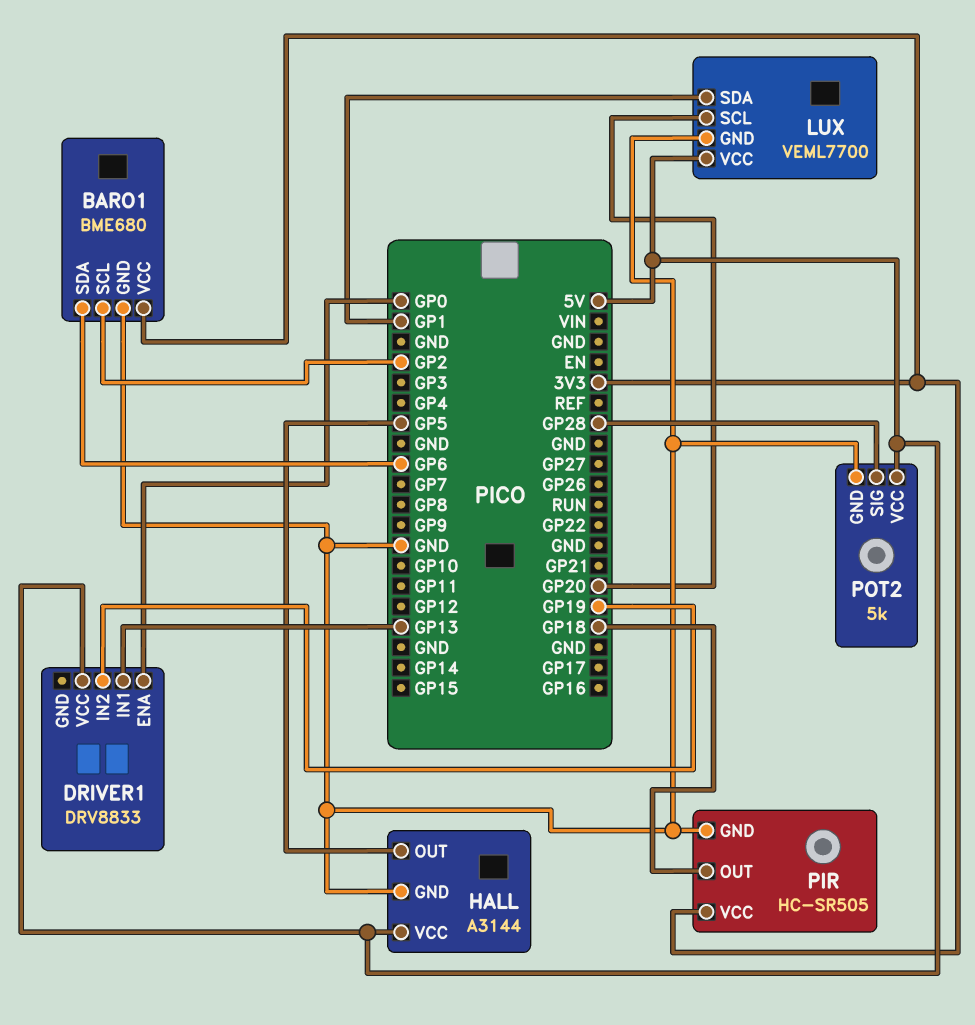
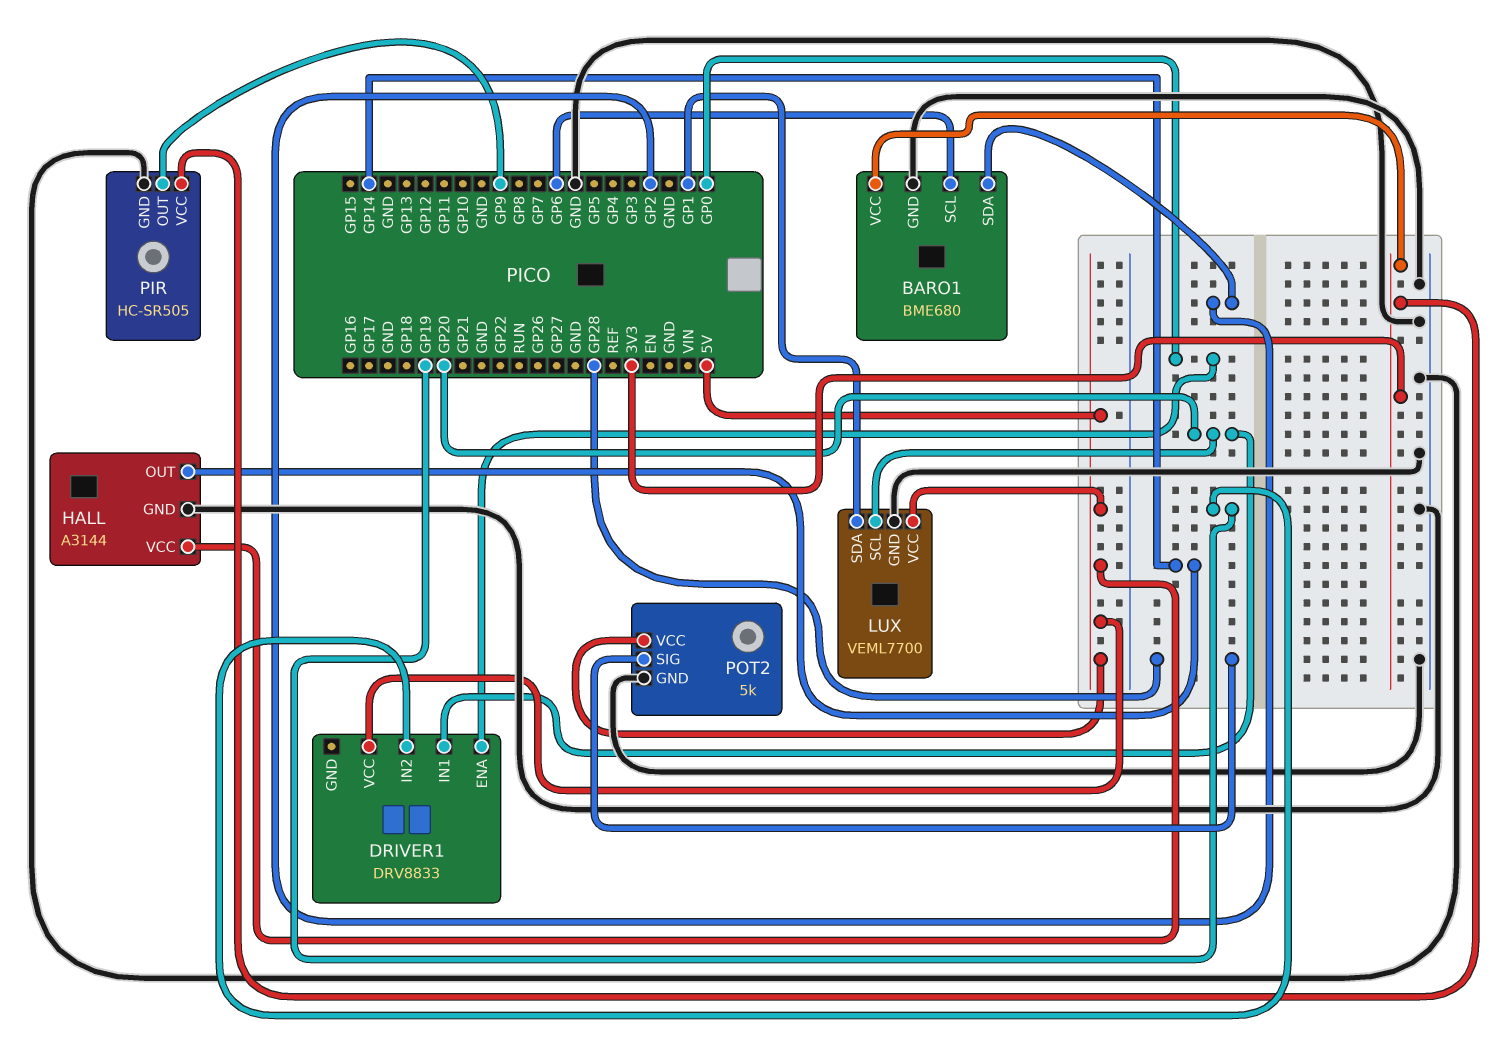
BARO1 pin SCL: GP2 -> GP6
BARO1 pin SDA: GP6 -> GP2
DRIVER1 pin IN1: GP13 -> GP20
HALL pin OUT: GP5 -> GP14
PIR pin OUT: GP18 -> GP9

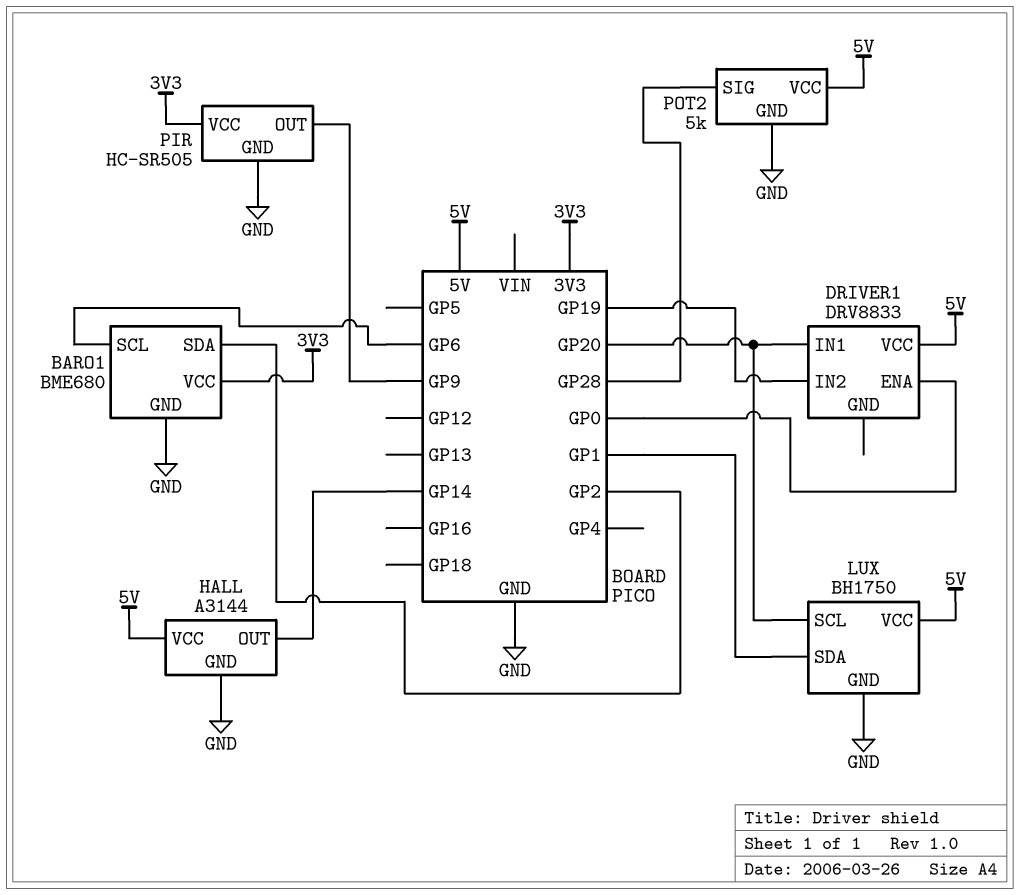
LUX: VEML7700 -> BH1750

